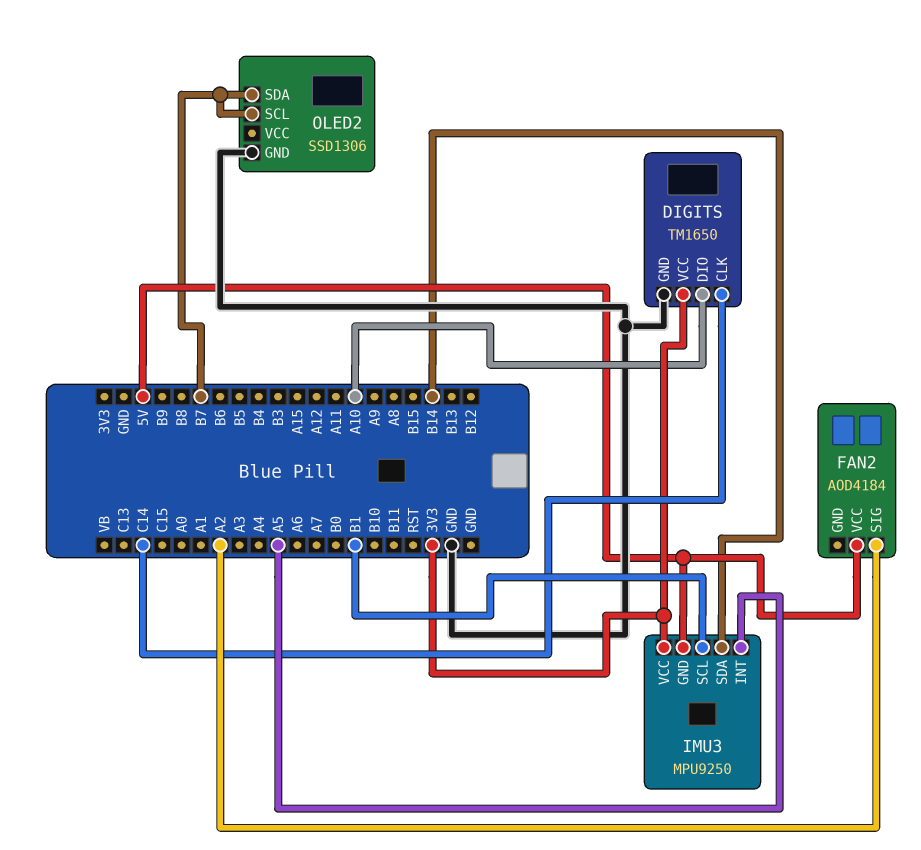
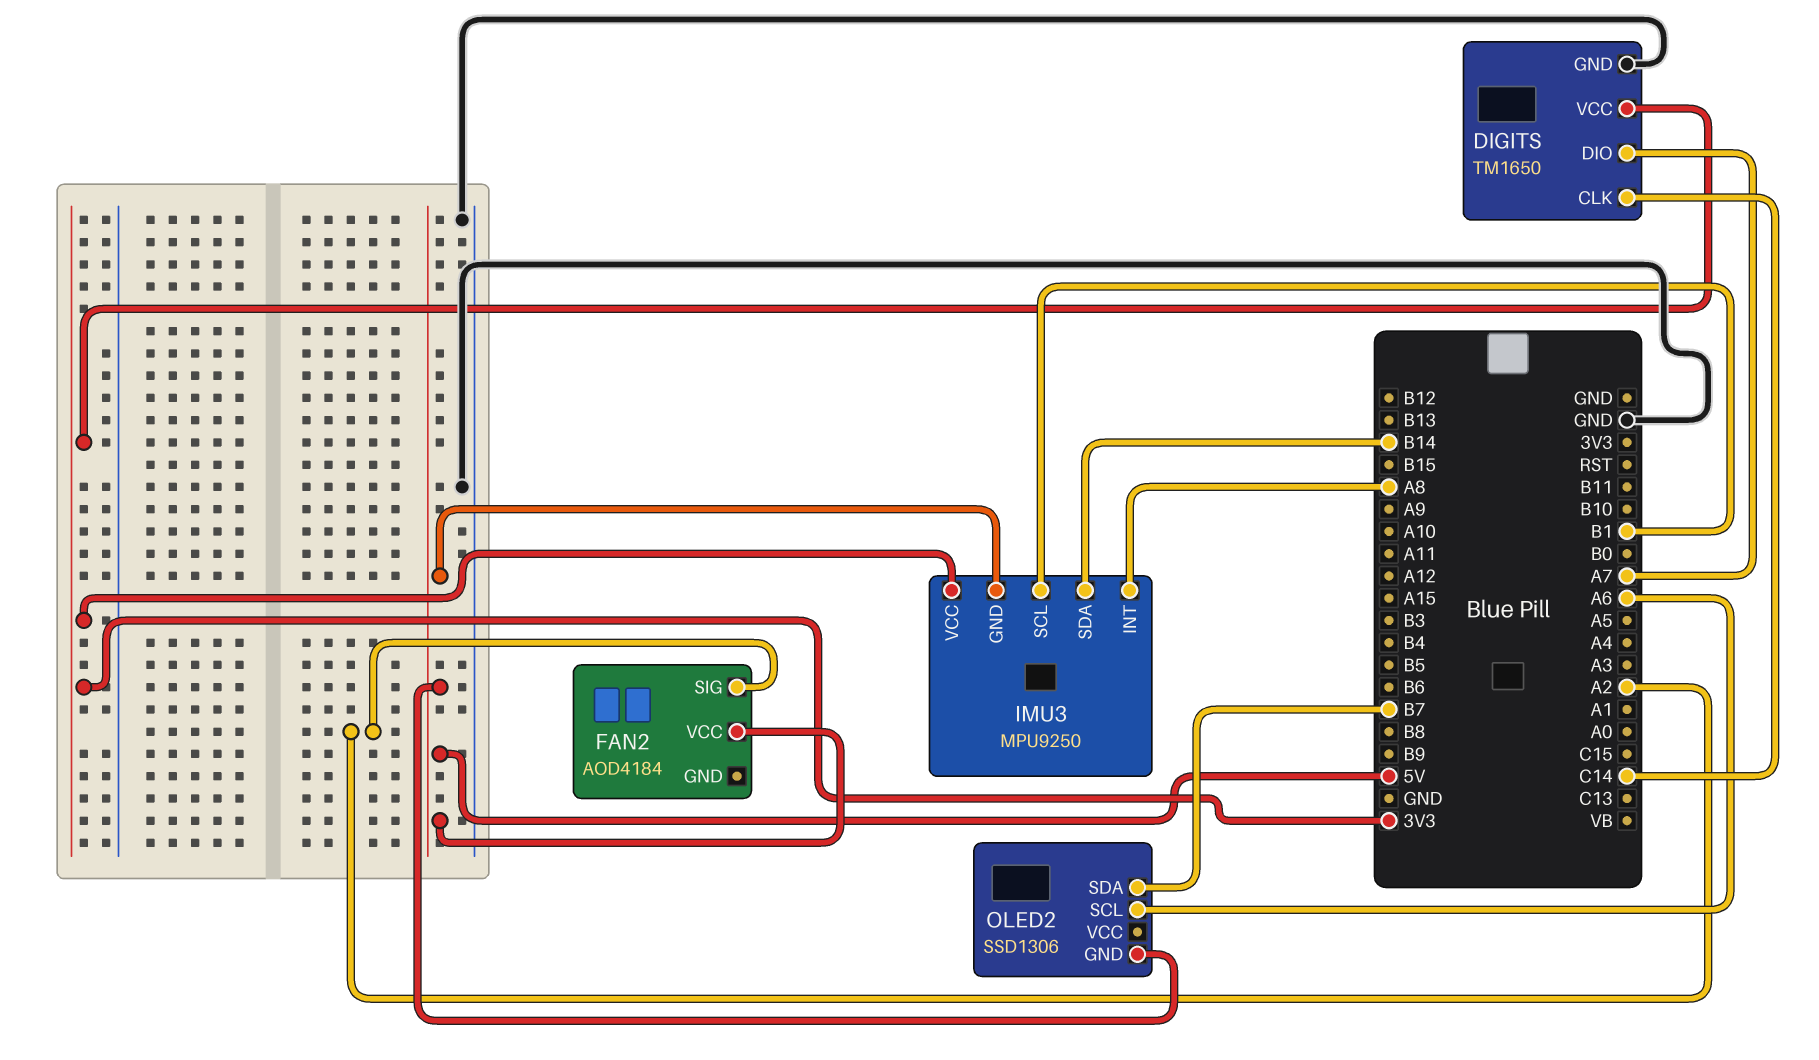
DIGITS pin DIO: A10 -> A7
IMU3 pin INT: A5 -> A8
OLED2 pin GND: GND -> 5V
OLED2 pin SCL: B7 -> A6

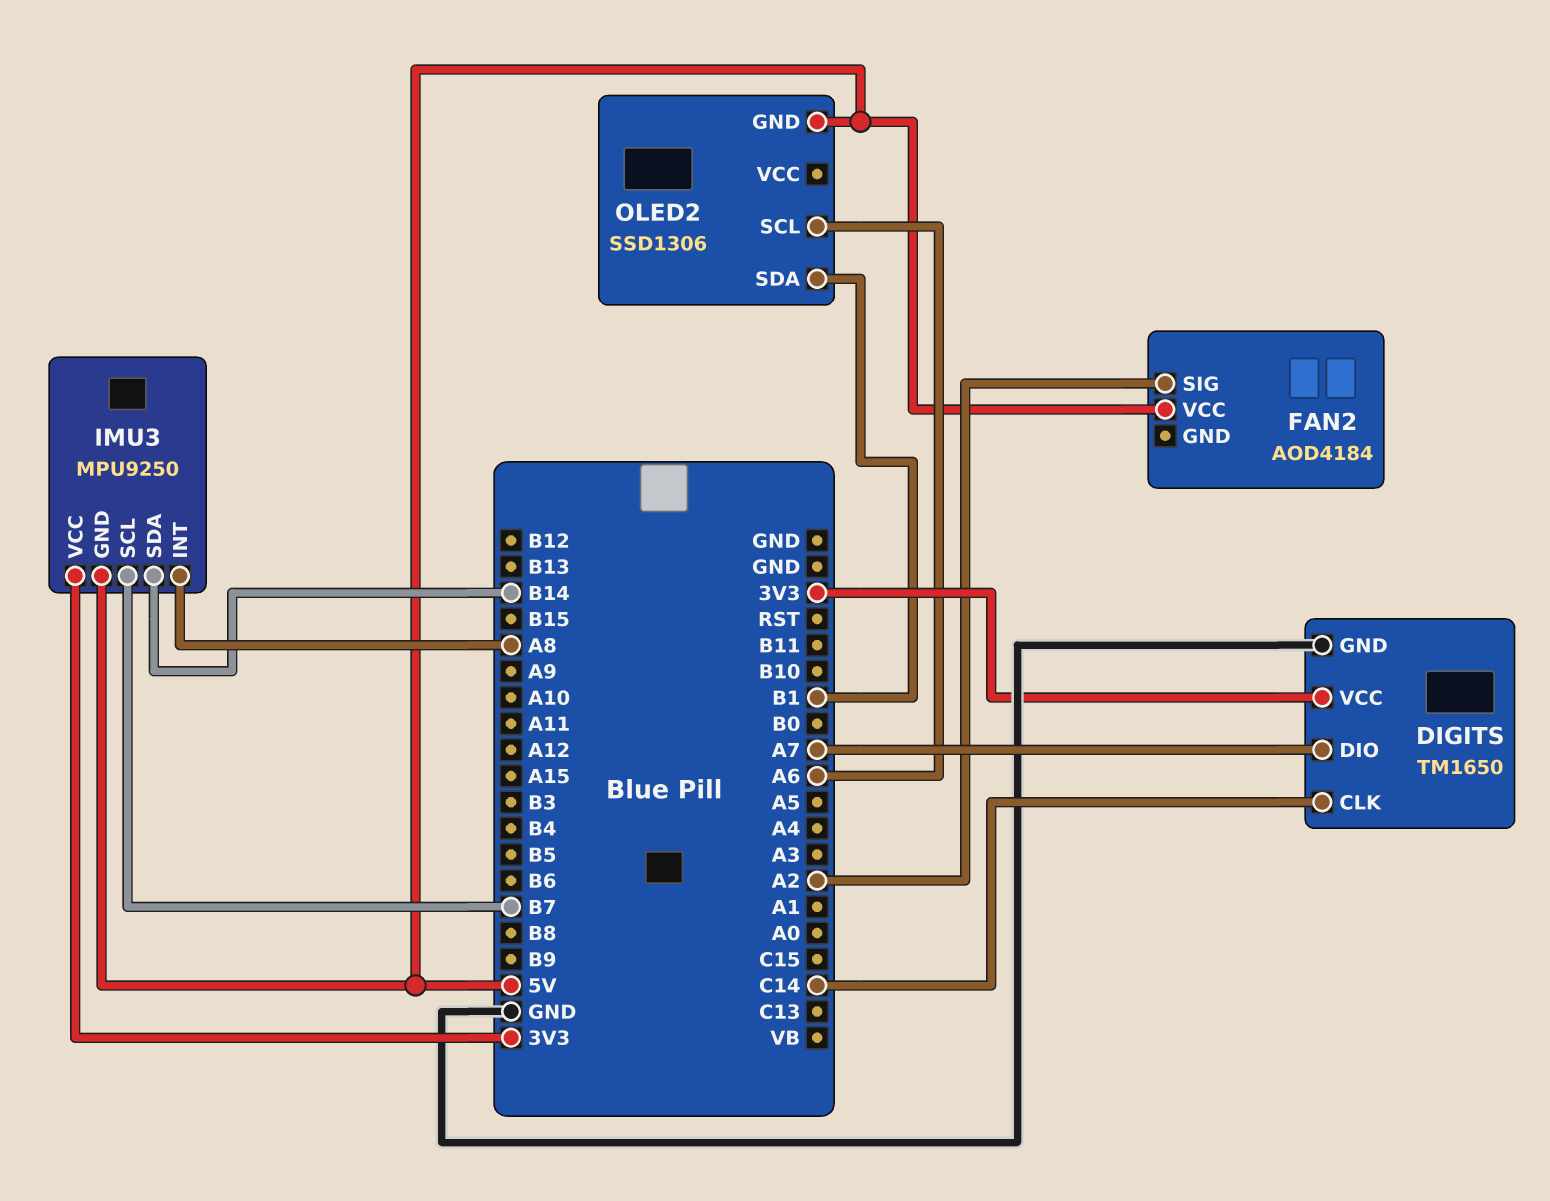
IMU3 pin SCL: B1 -> B7
OLED2 pin SDA: B7 -> B1

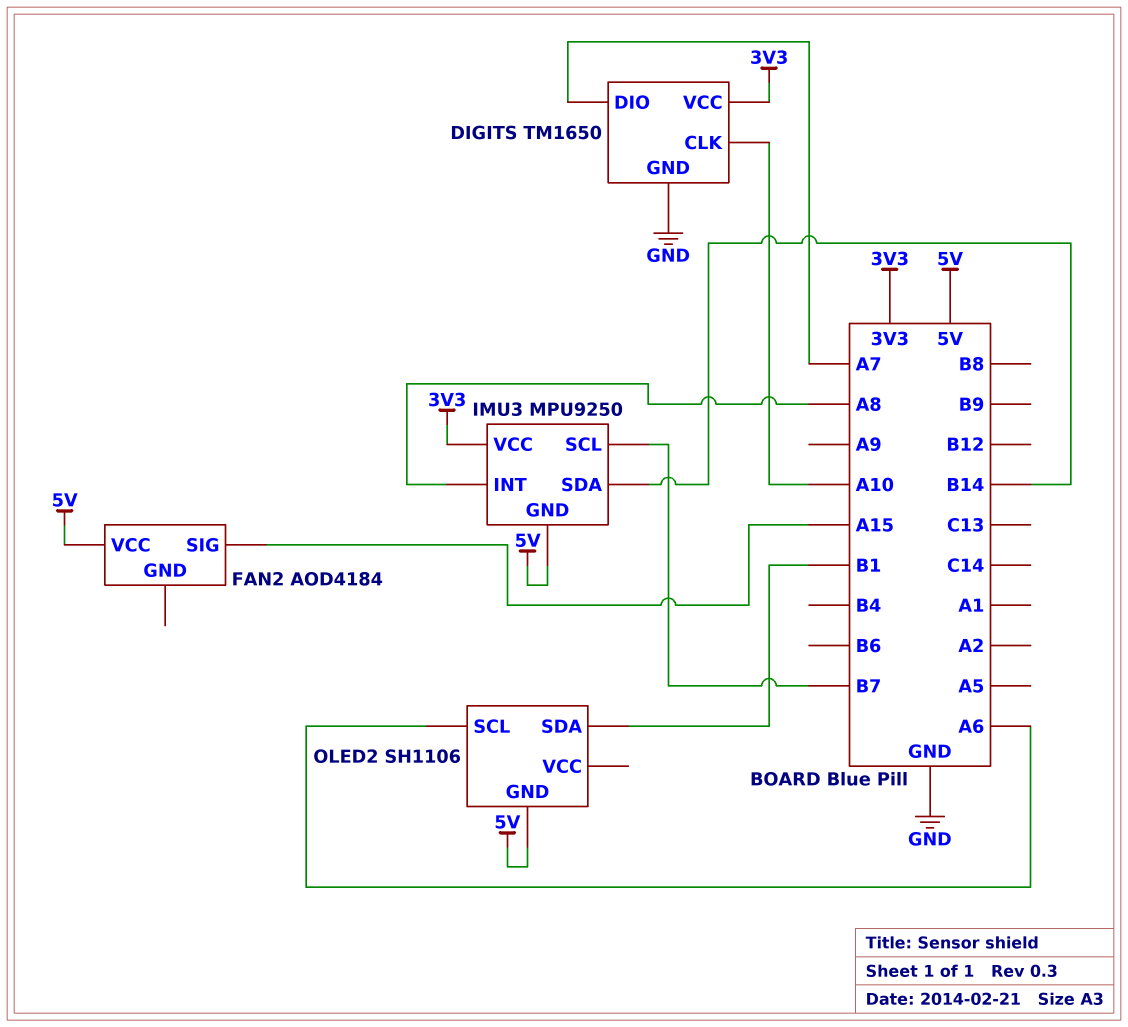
DIGITS pin CLK: C14 -> A10
FAN2 pin SIG: A2 -> A15
OLED2: SSD1306 -> SH1106

